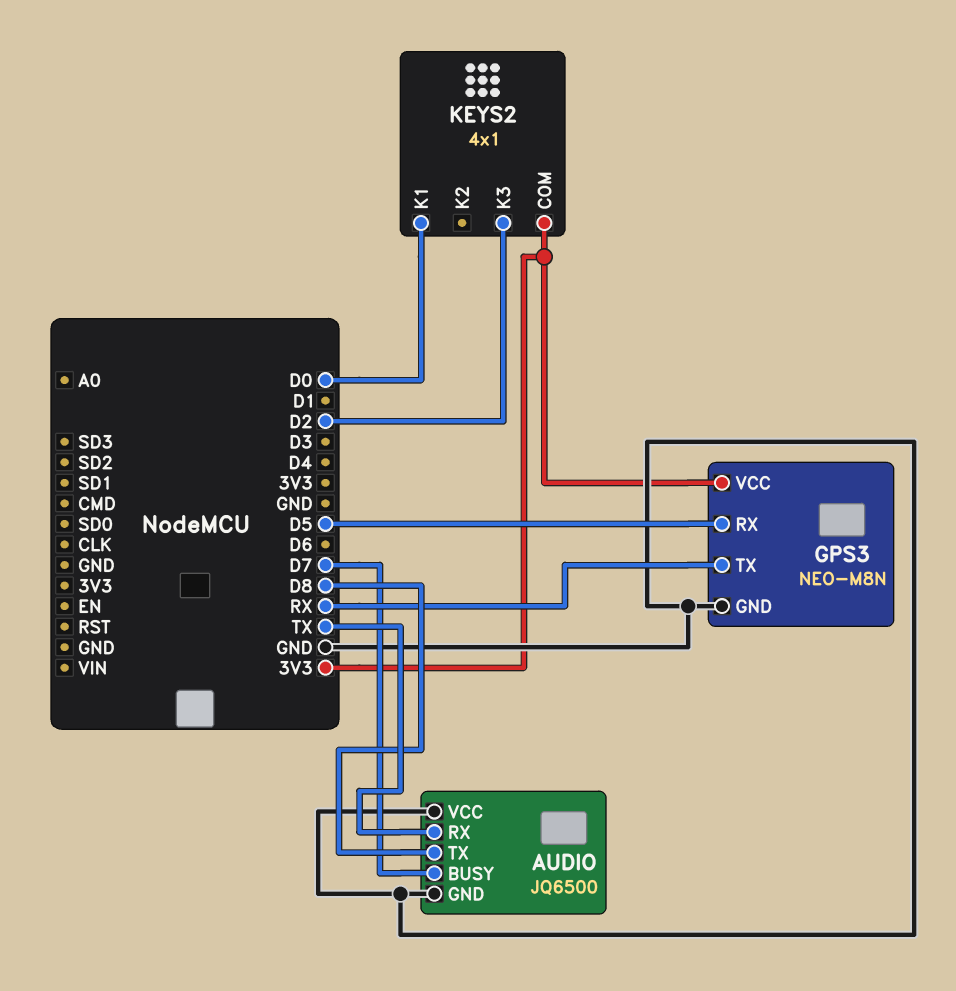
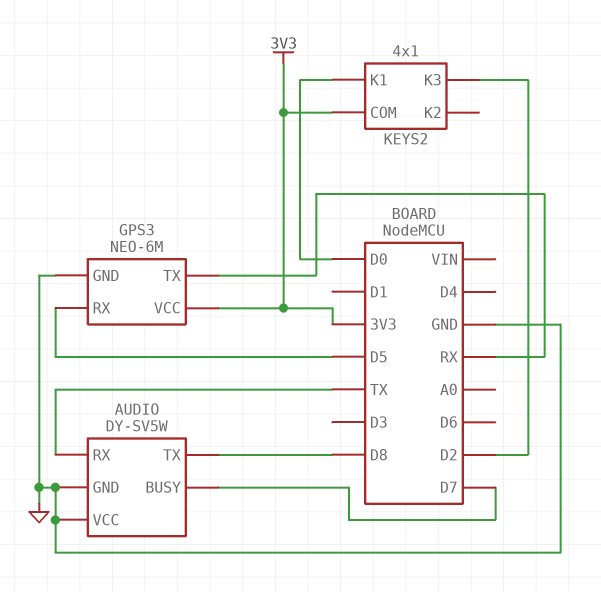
AUDIO: JQ6500 -> DY-SV5W
GPS3: NEO-M8N -> NEO-6M

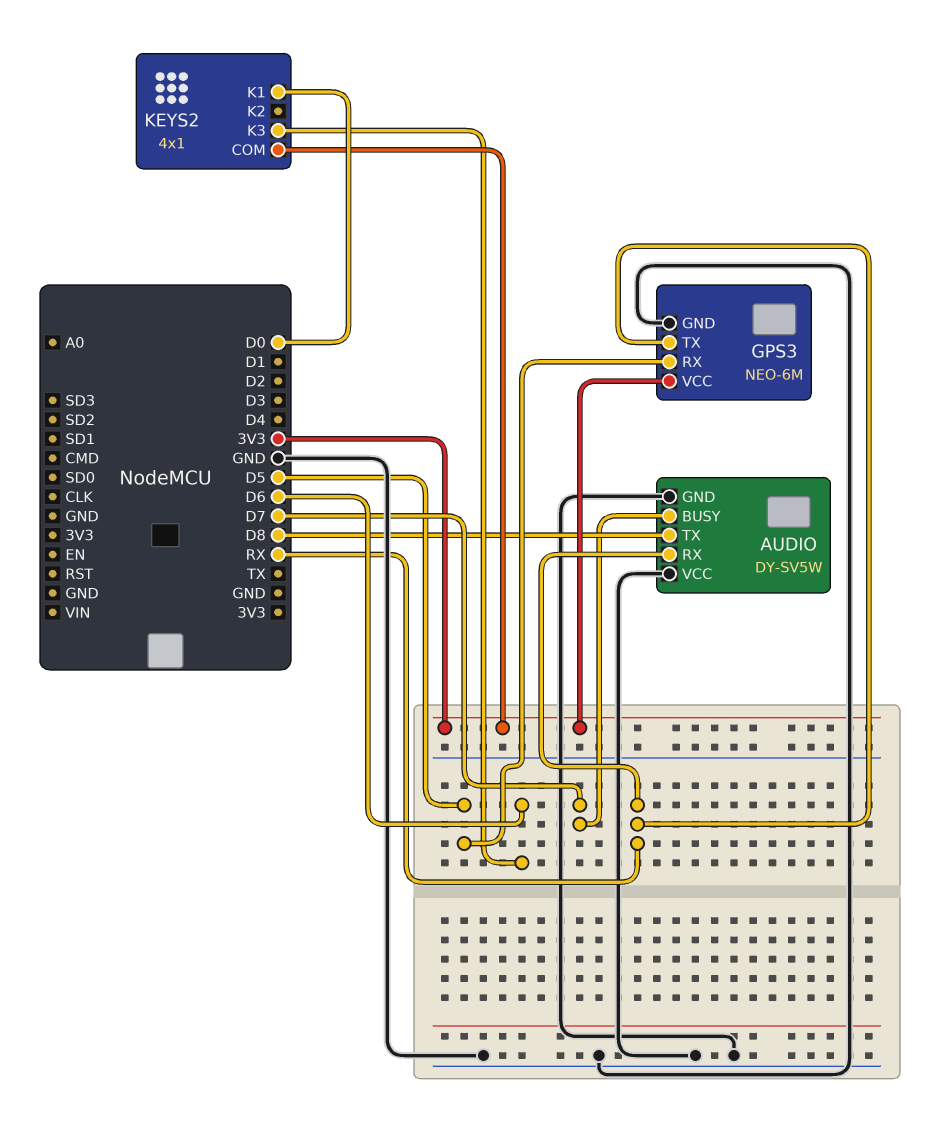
AUDIO pin RX: TX -> RX
KEYS2 pin K3: D2 -> D6

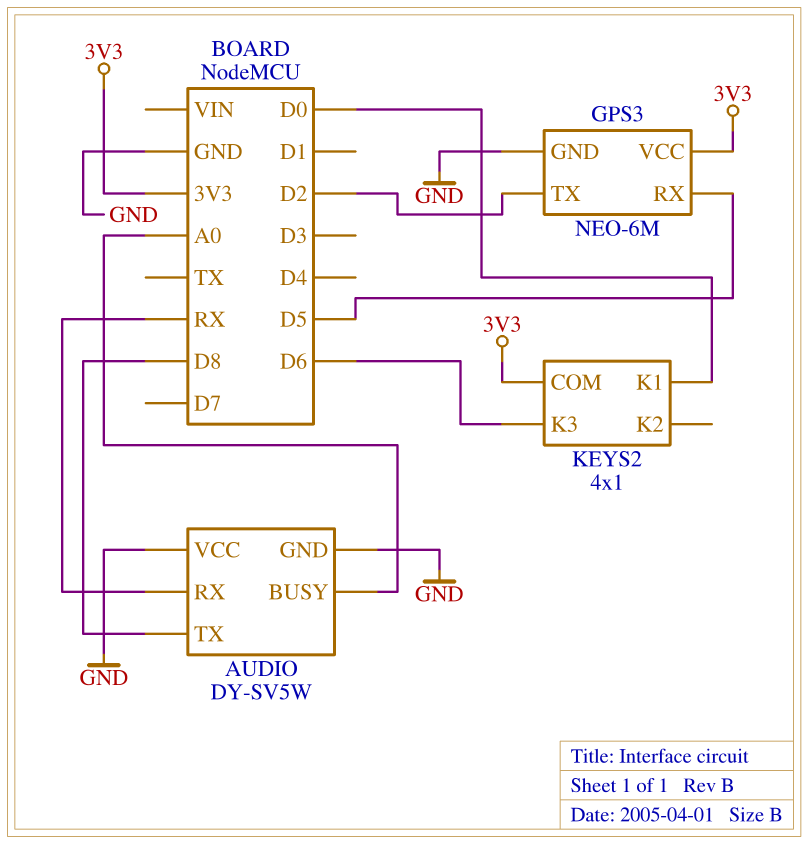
AUDIO pin BUSY: D7 -> A0
GPS3 pin TX: RX -> D2

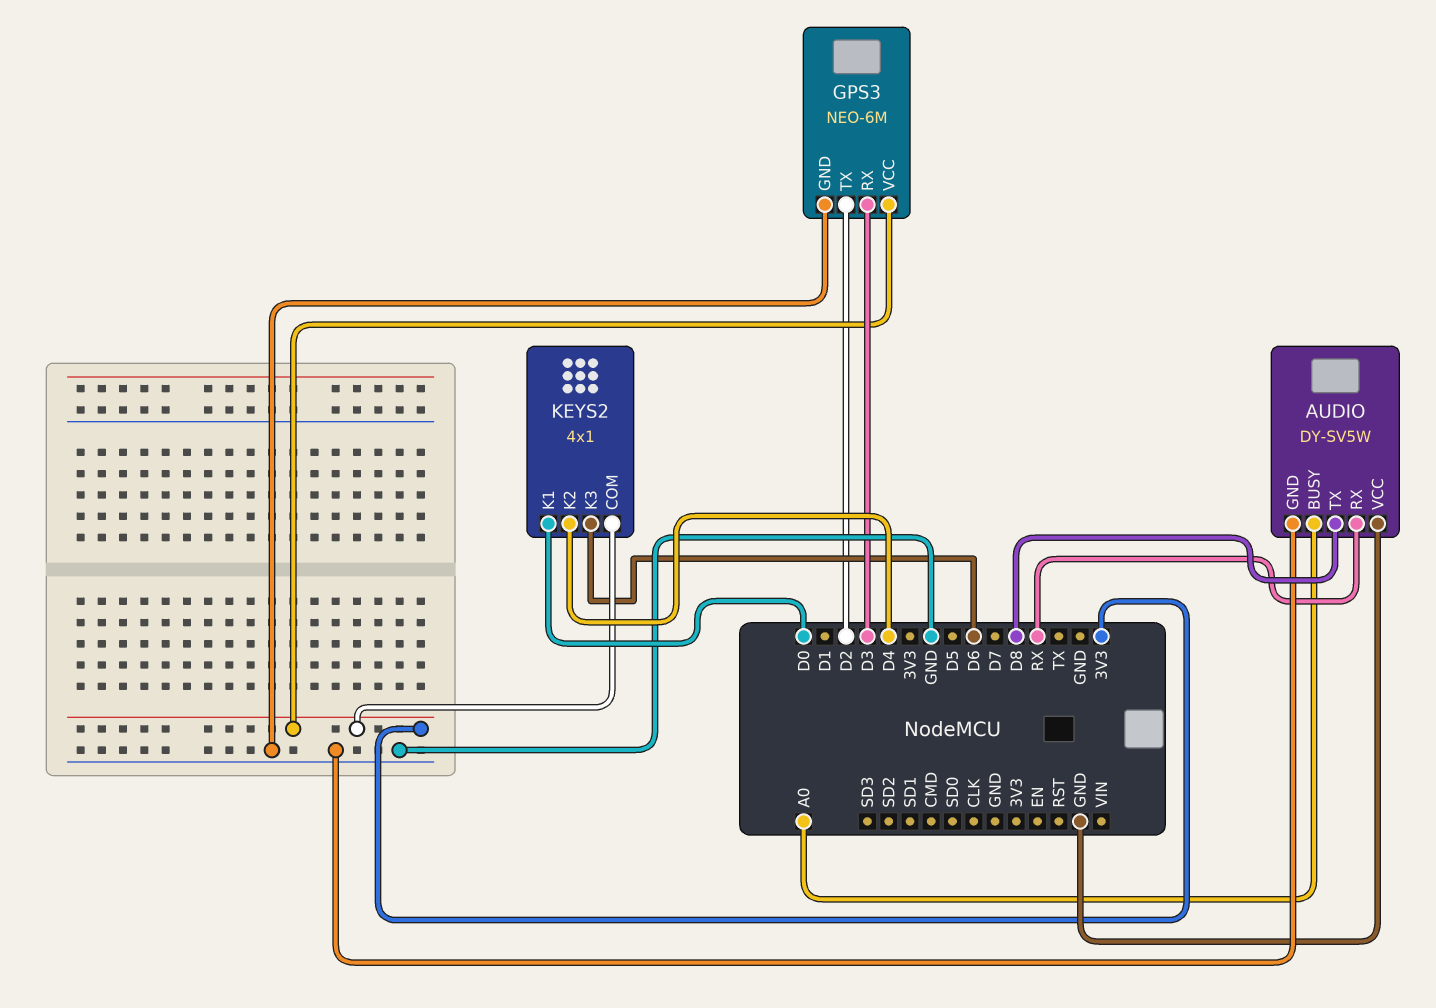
GPS3 pin RX: D5 -> D3
KEYS2 pin K2: none -> D4

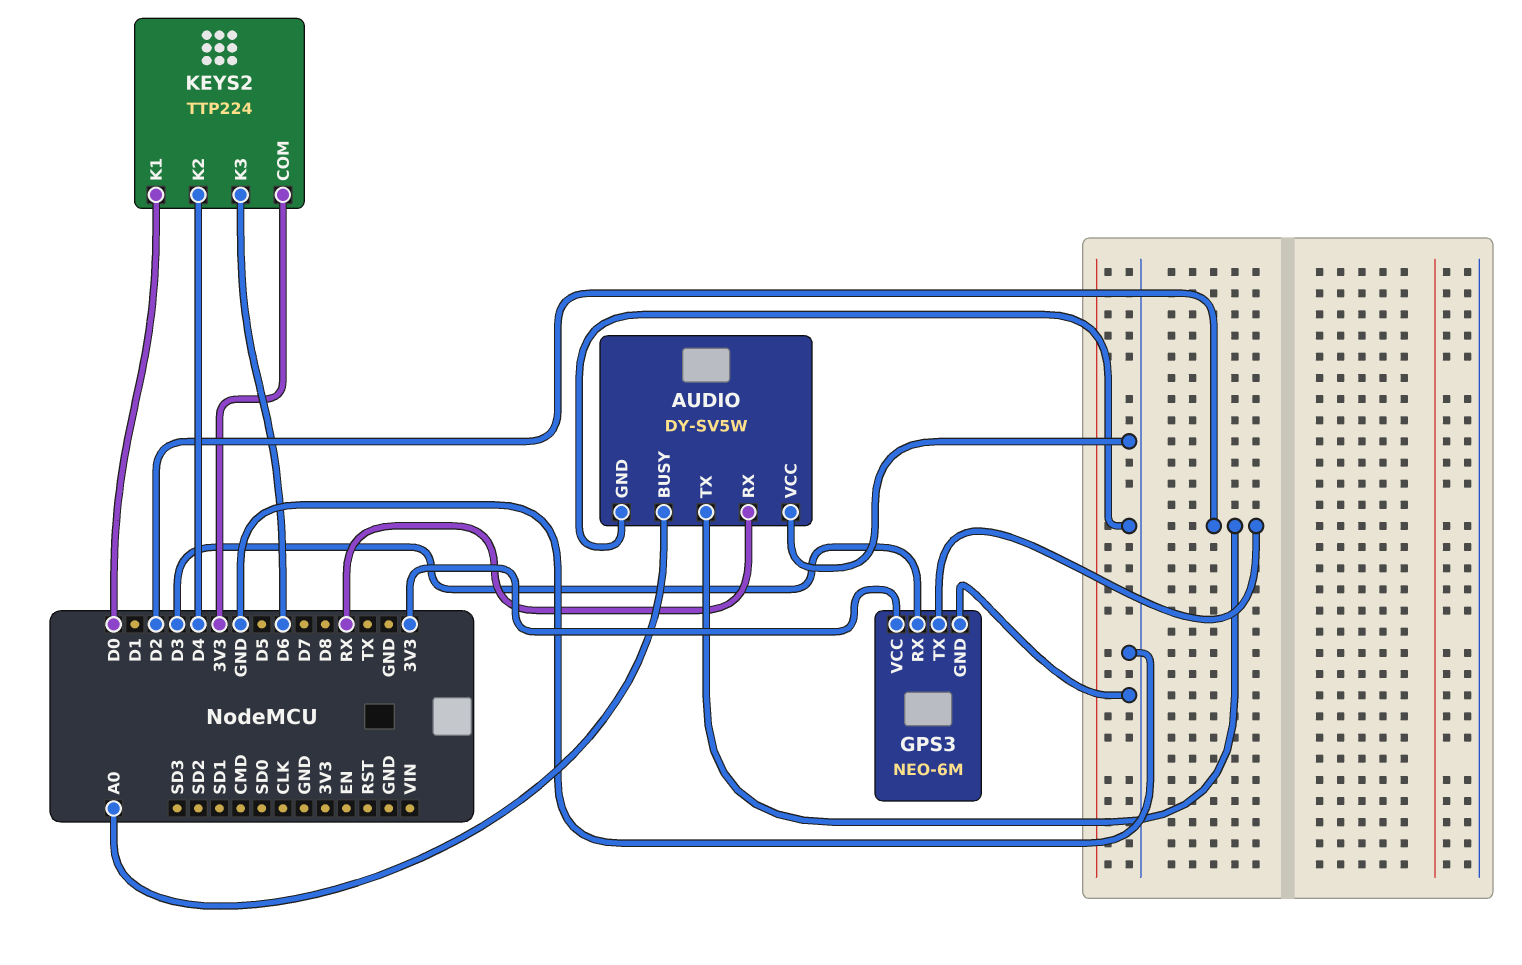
AUDIO pin TX: D8 -> D2
KEYS2: 4x1 -> TTP224

